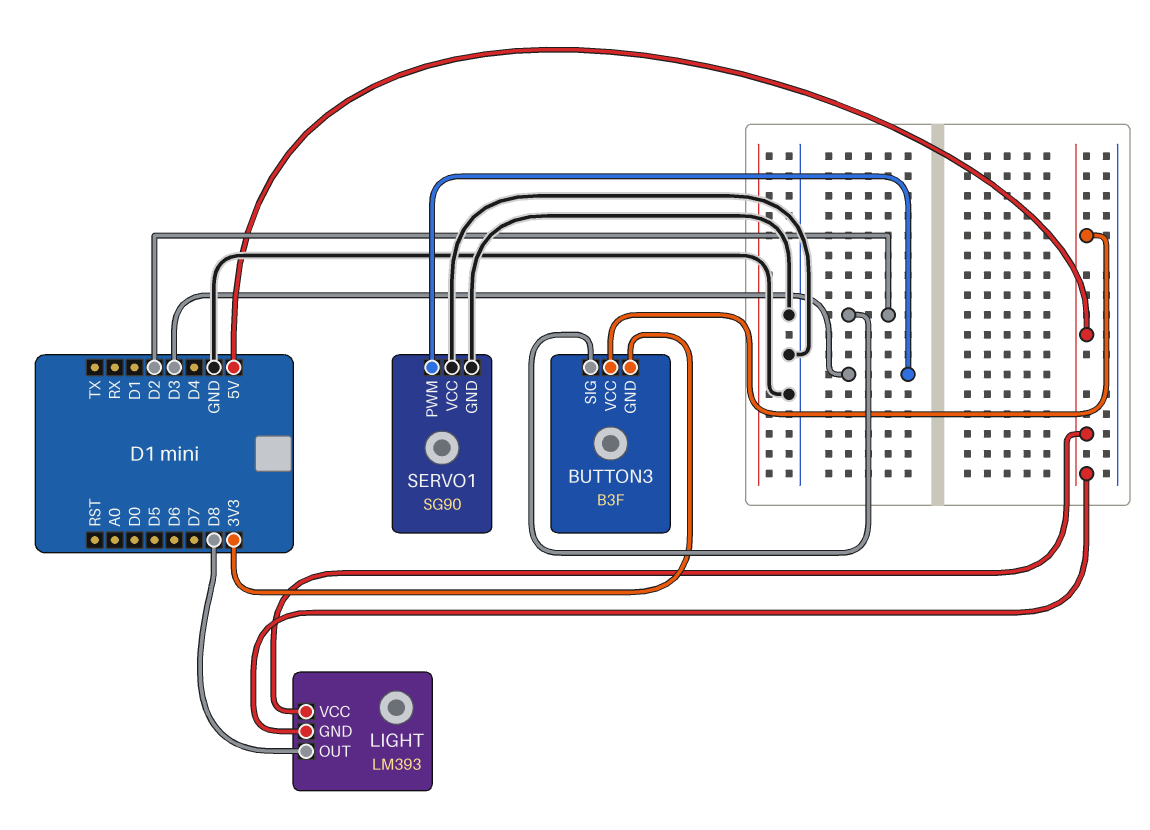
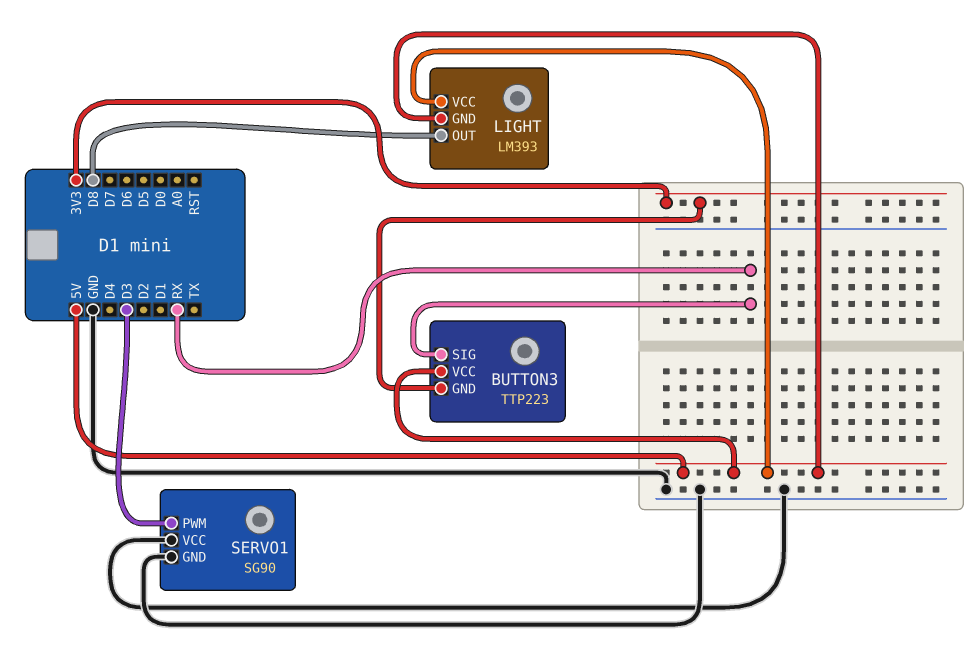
BUTTON3: B3F -> TTP223
BUTTON3 pin SIG: D2 -> RX

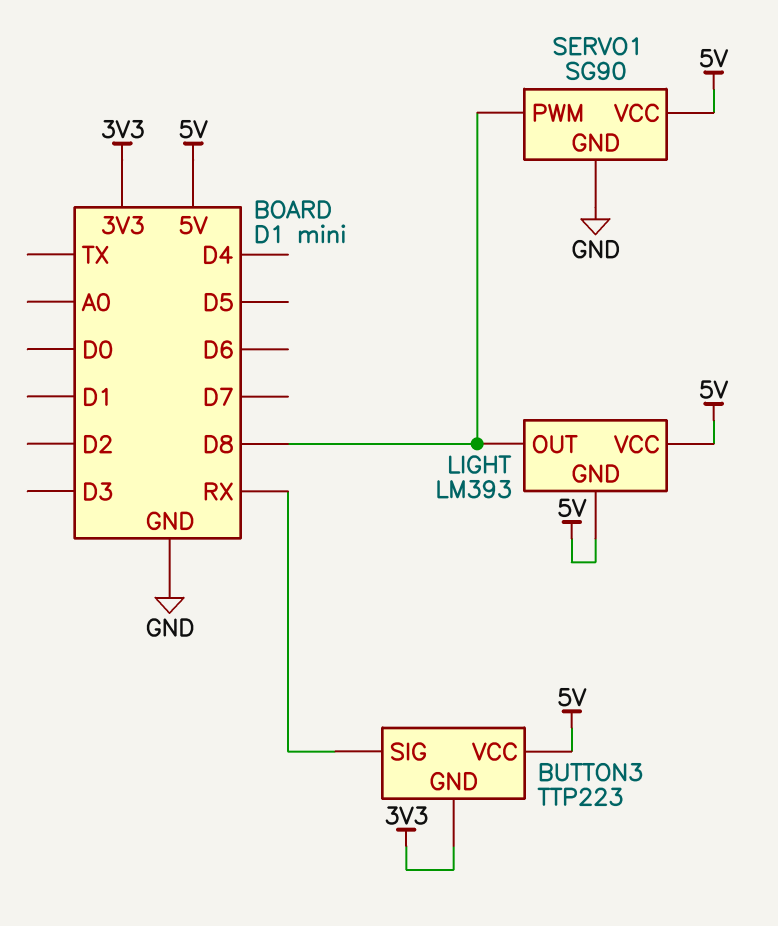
SERVO1 pin PWM: D3 -> D8
SERVO1 pin VCC: GND -> 5V

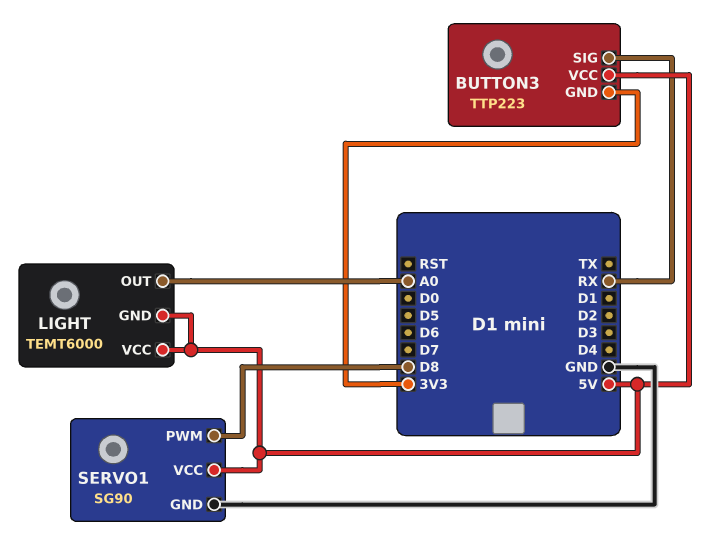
LIGHT: LM393 -> TEMT6000
LIGHT pin OUT: D8 -> A0

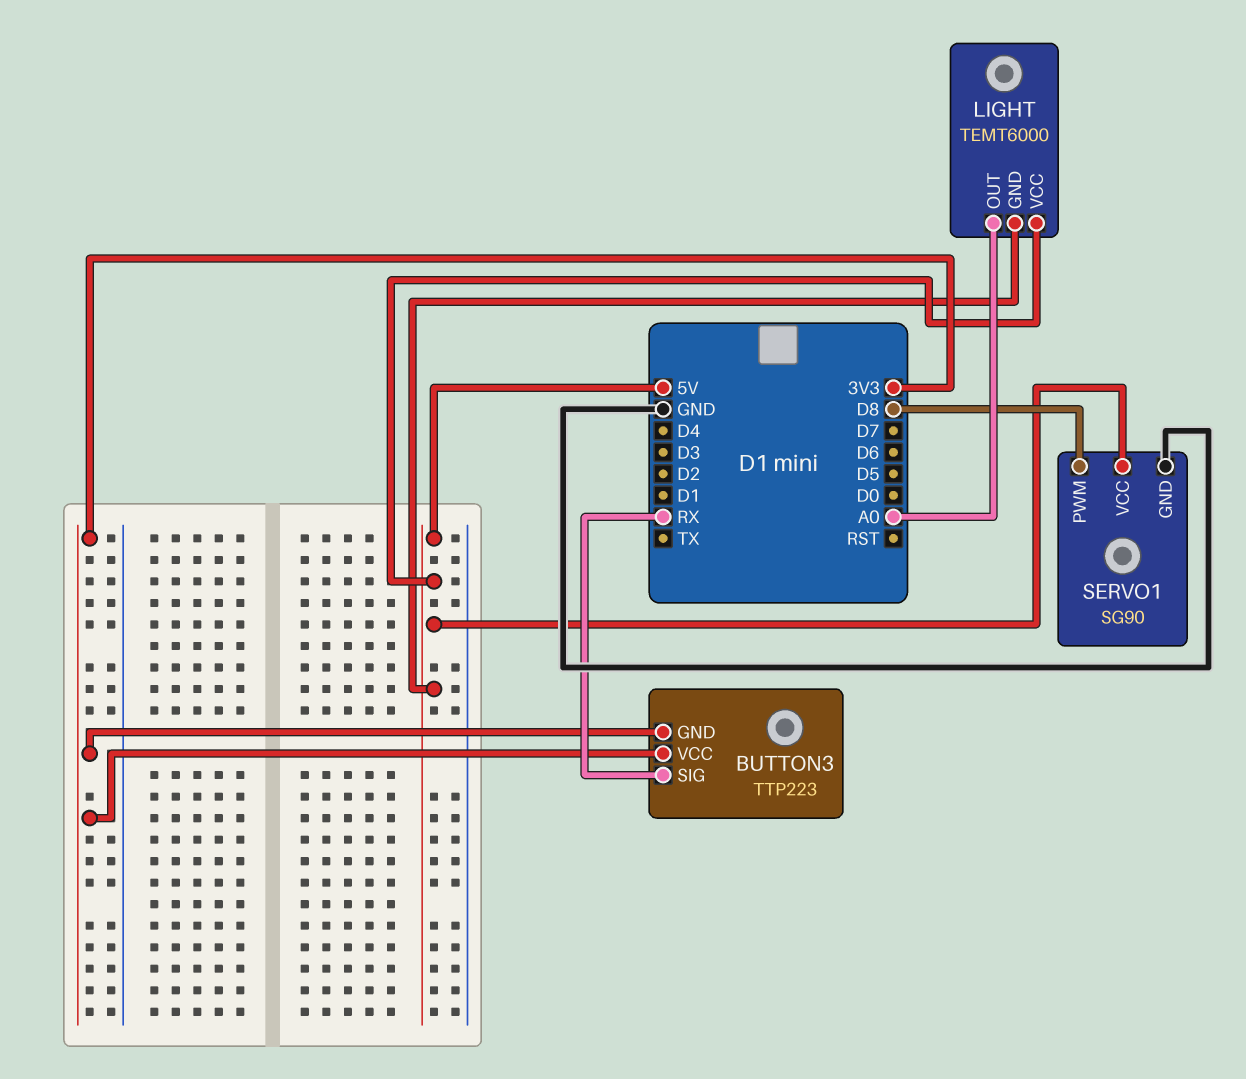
BUTTON3 pin VCC: 5V -> 3V3

